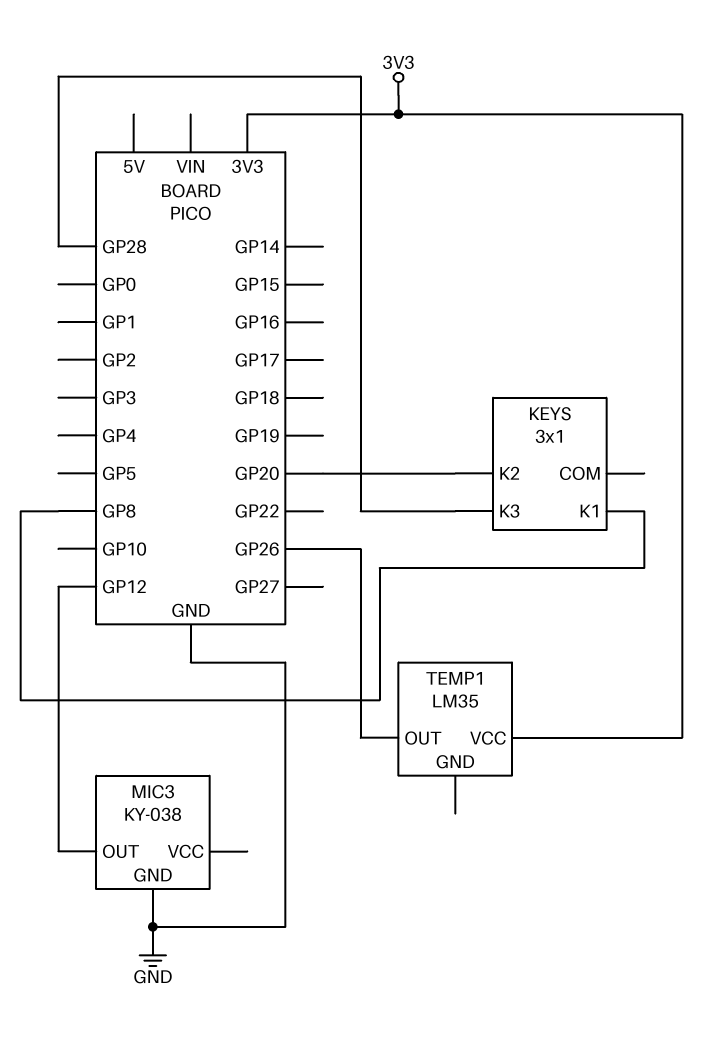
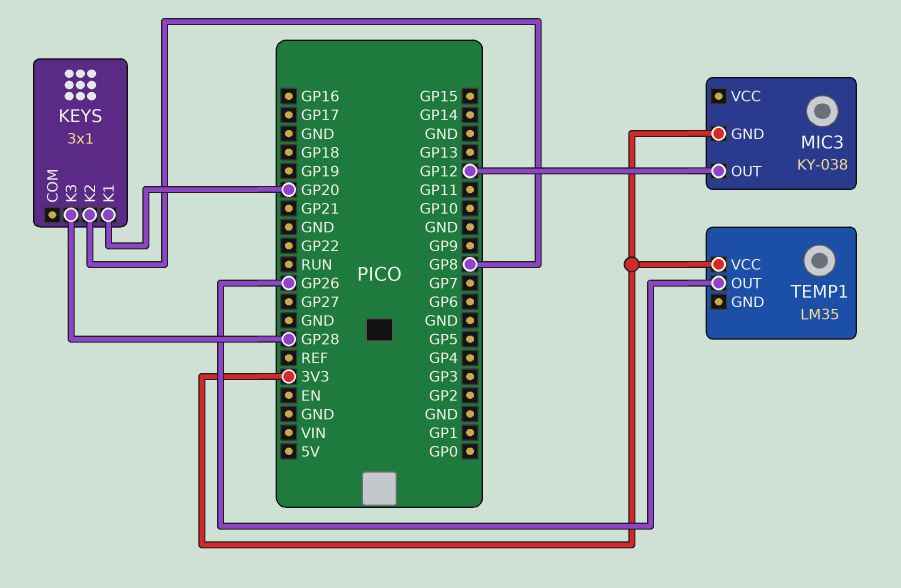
KEYS pin K1: GP8 -> GP20
KEYS pin K2: GP20 -> GP8
MIC3 pin GND: GND -> 3V3

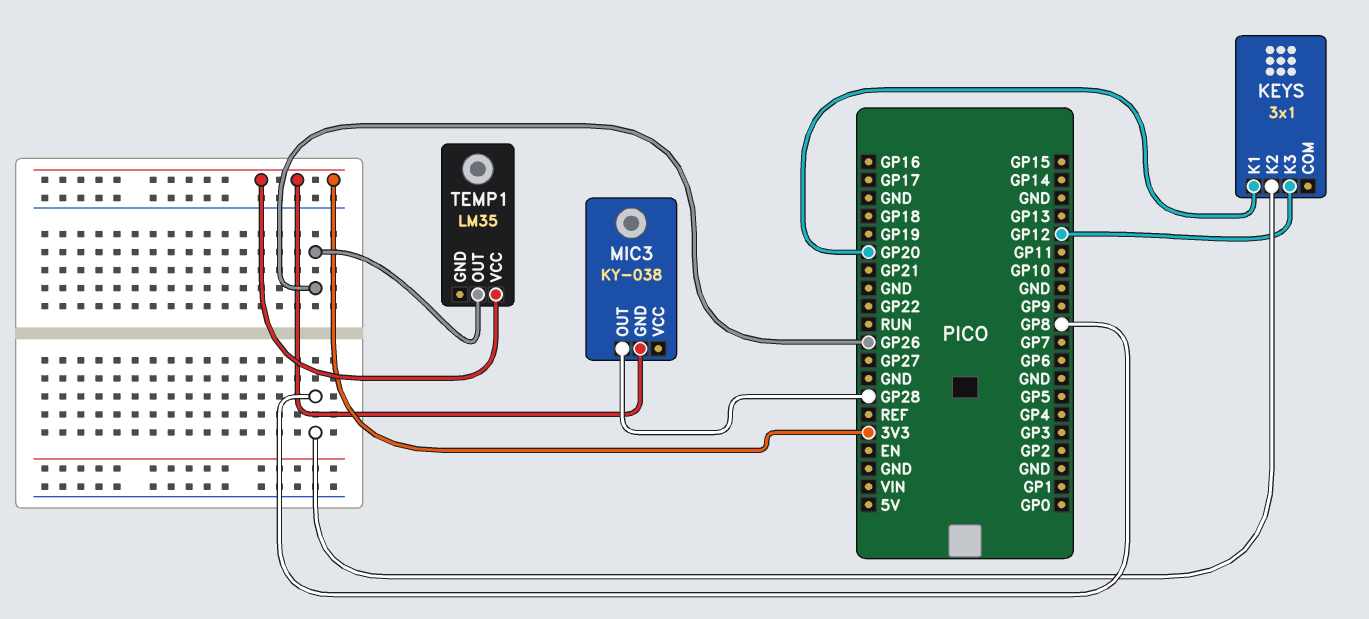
KEYS pin K3: GP28 -> GP12
MIC3 pin OUT: GP12 -> GP28

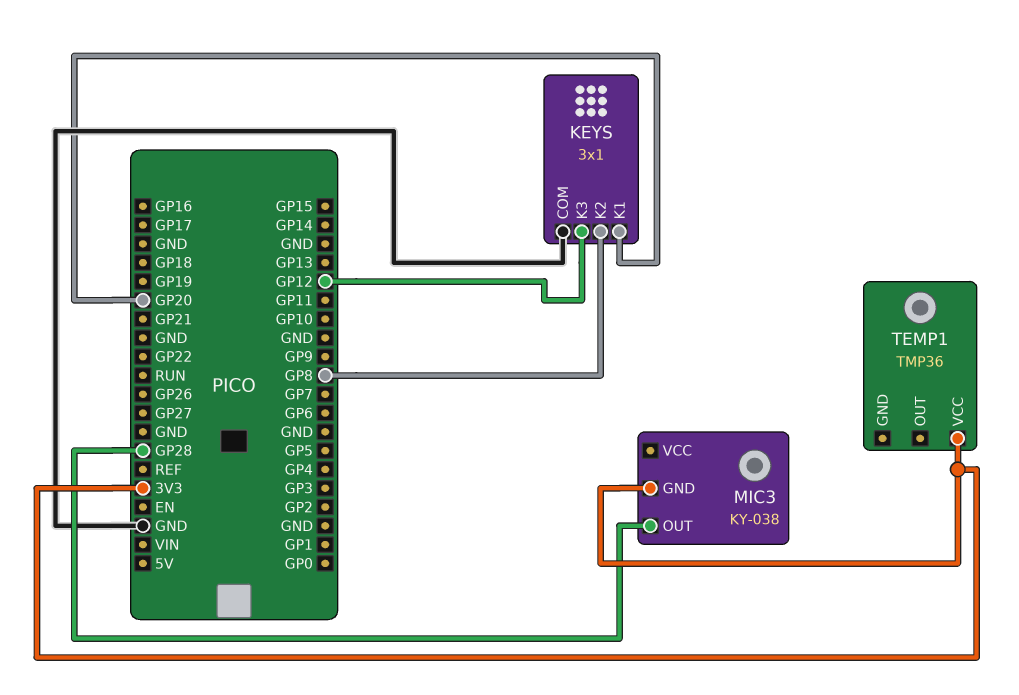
KEYS pin COM: none -> GND
TEMP1: LM35 -> TMP36
TEMP1 pin OUT: GP26 -> none

